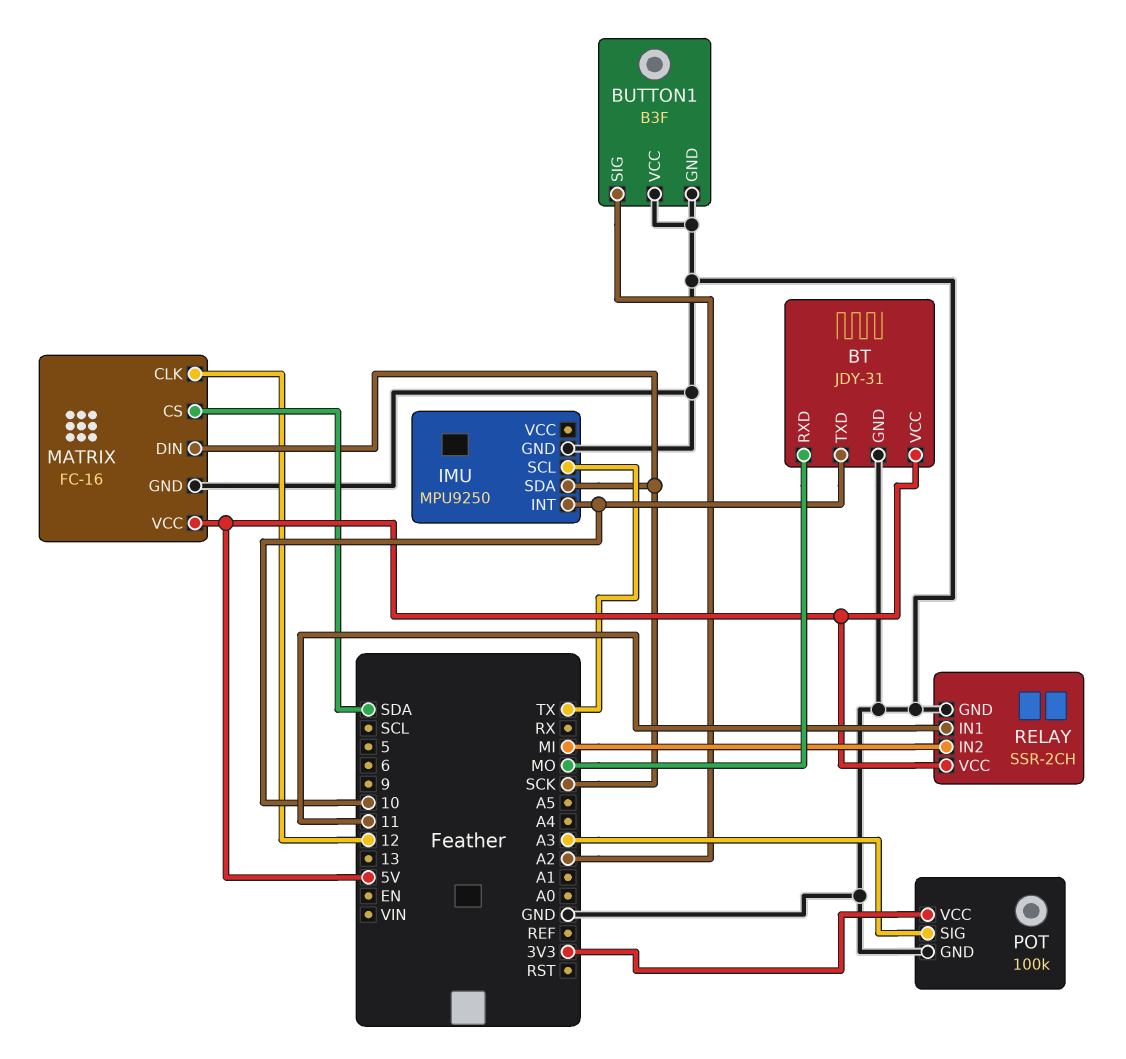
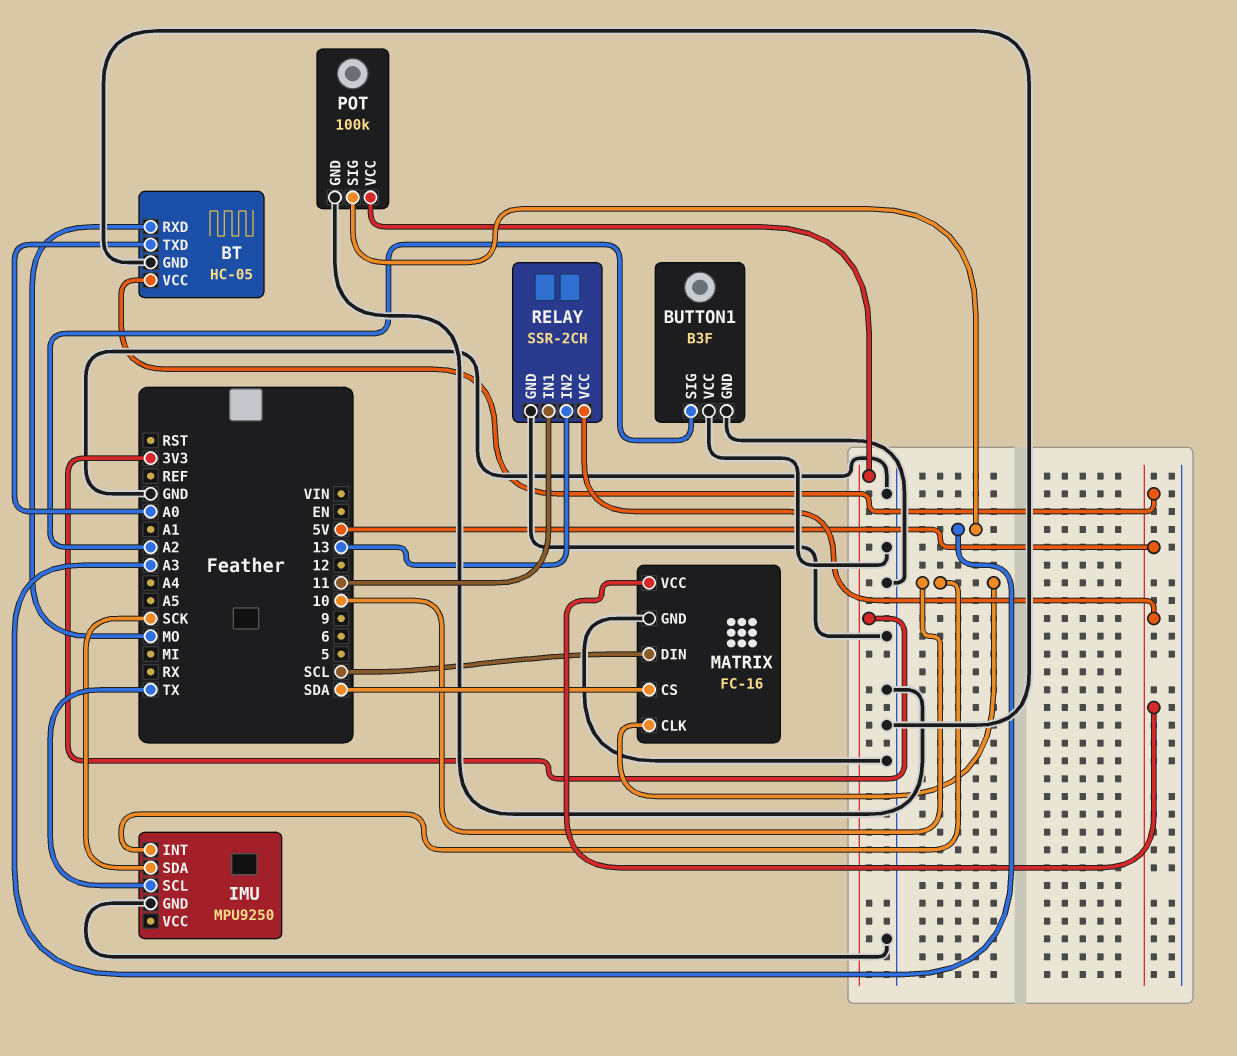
BT: JDY-31 -> HC-05
BT pin TXD: 10 -> A0
MATRIX pin CLK: 12 -> 10
MATRIX pin DIN: SCK -> SCL
RELAY pin IN2: MI -> 13

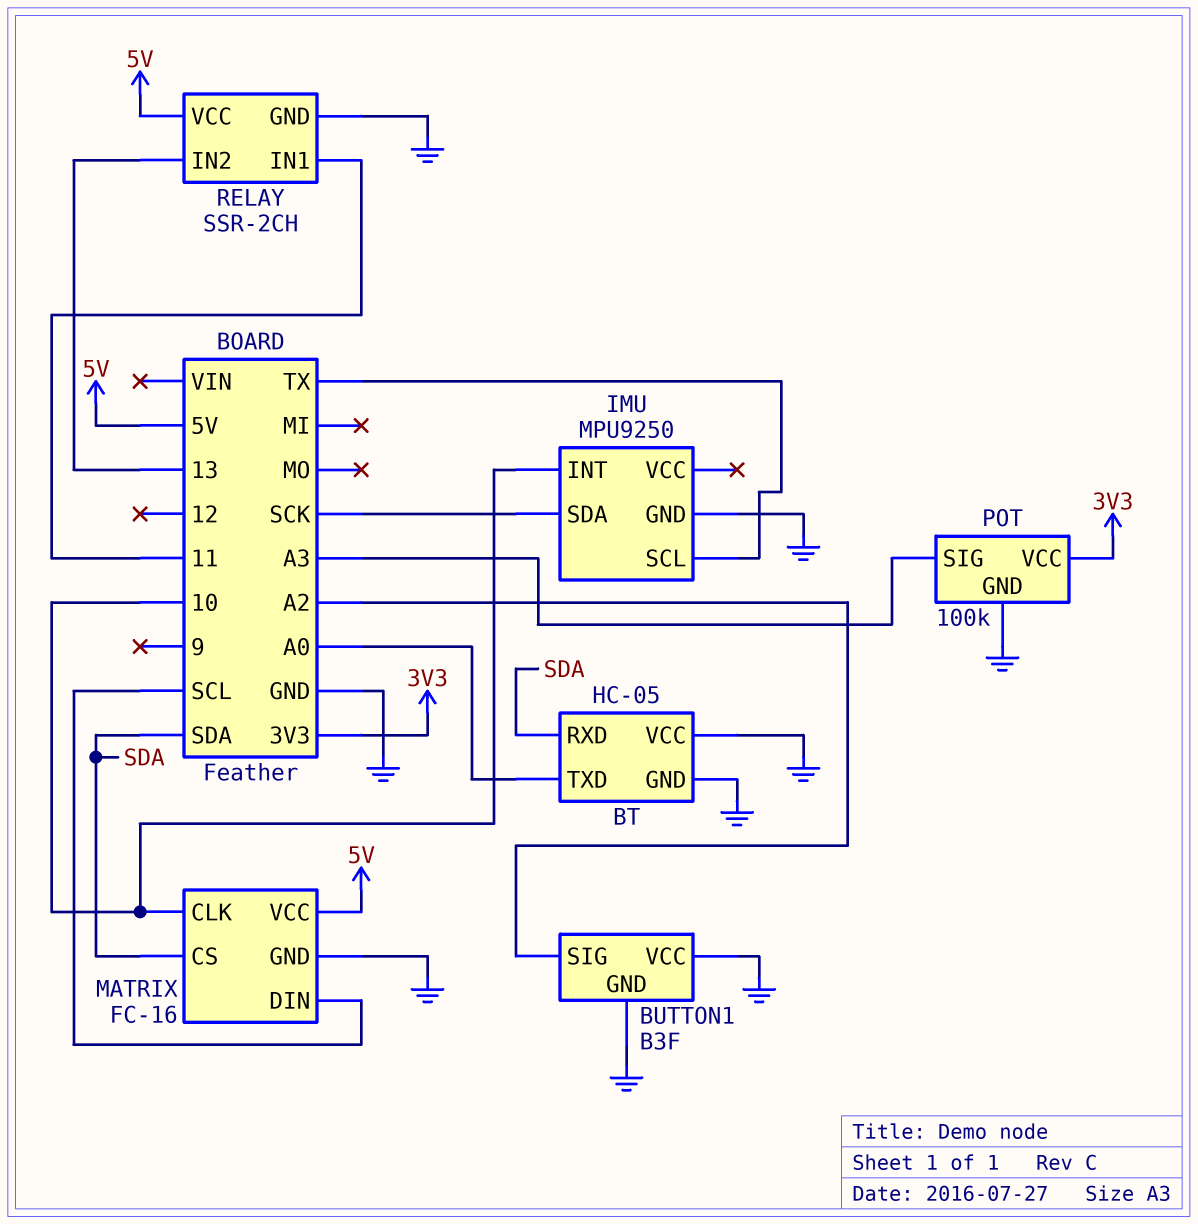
BT pin RXD: MO -> SDA
BT pin VCC: 5V -> GND

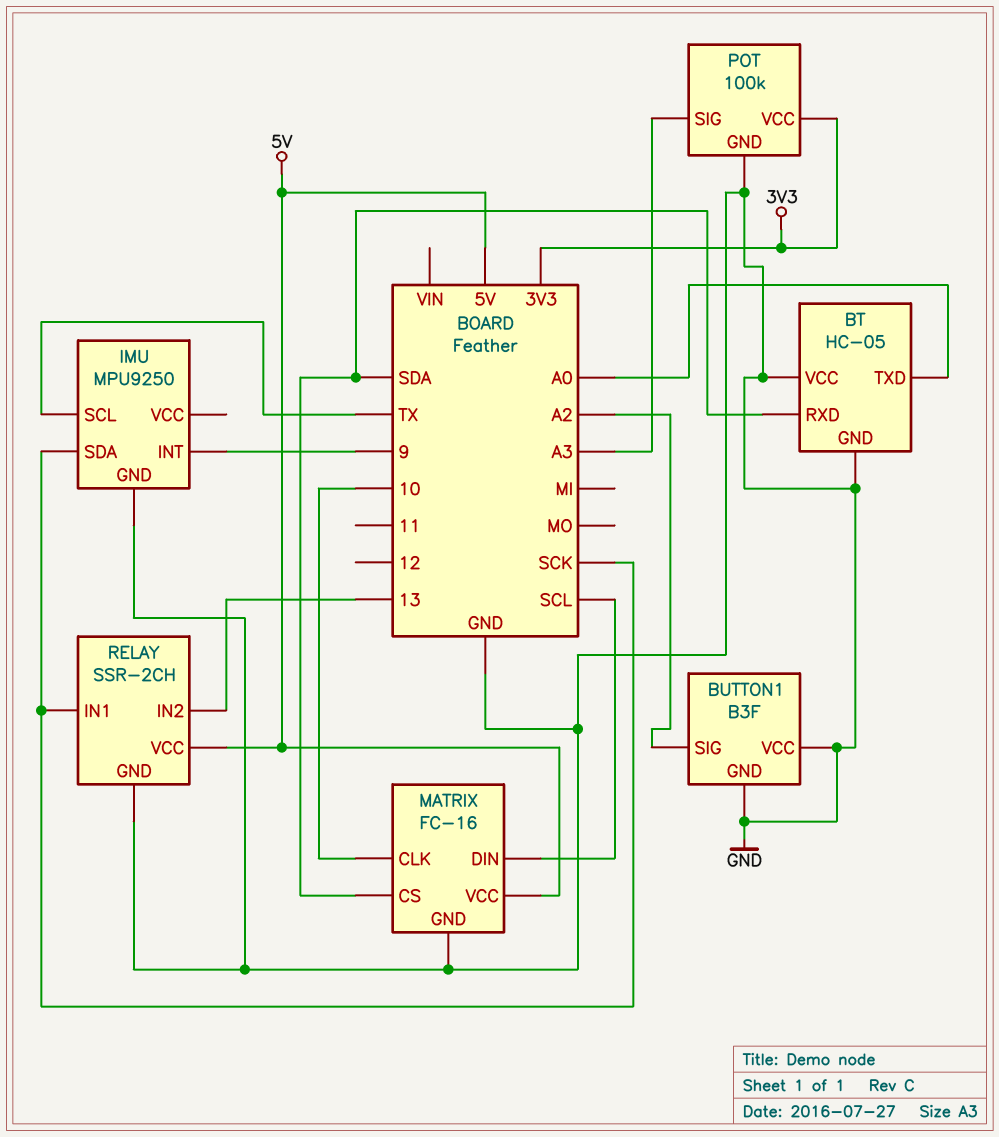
IMU pin INT: 10 -> 9
RELAY pin IN1: 11 -> SCK

